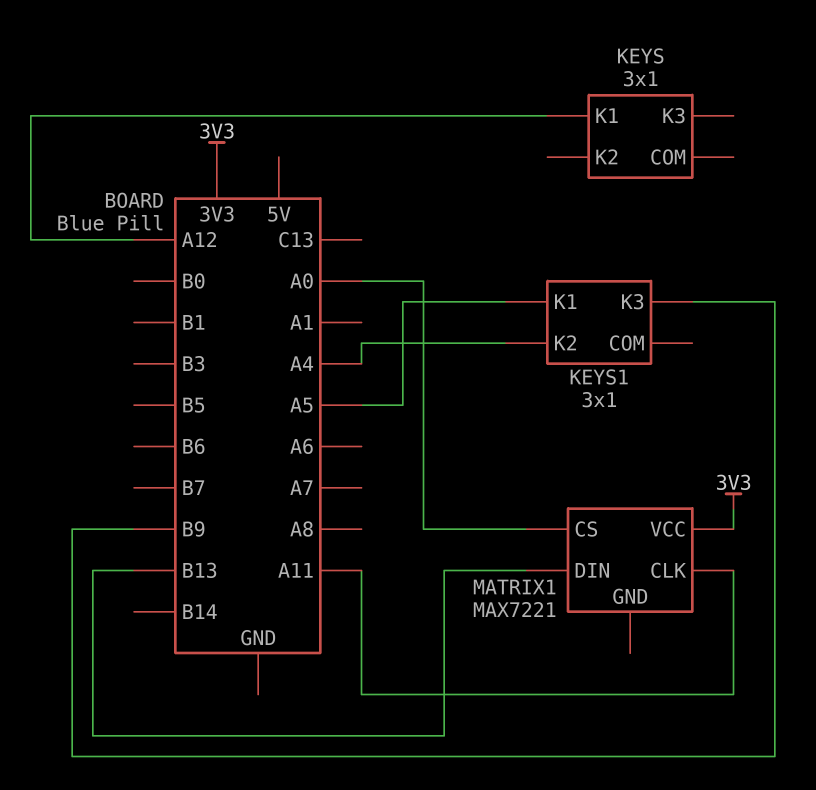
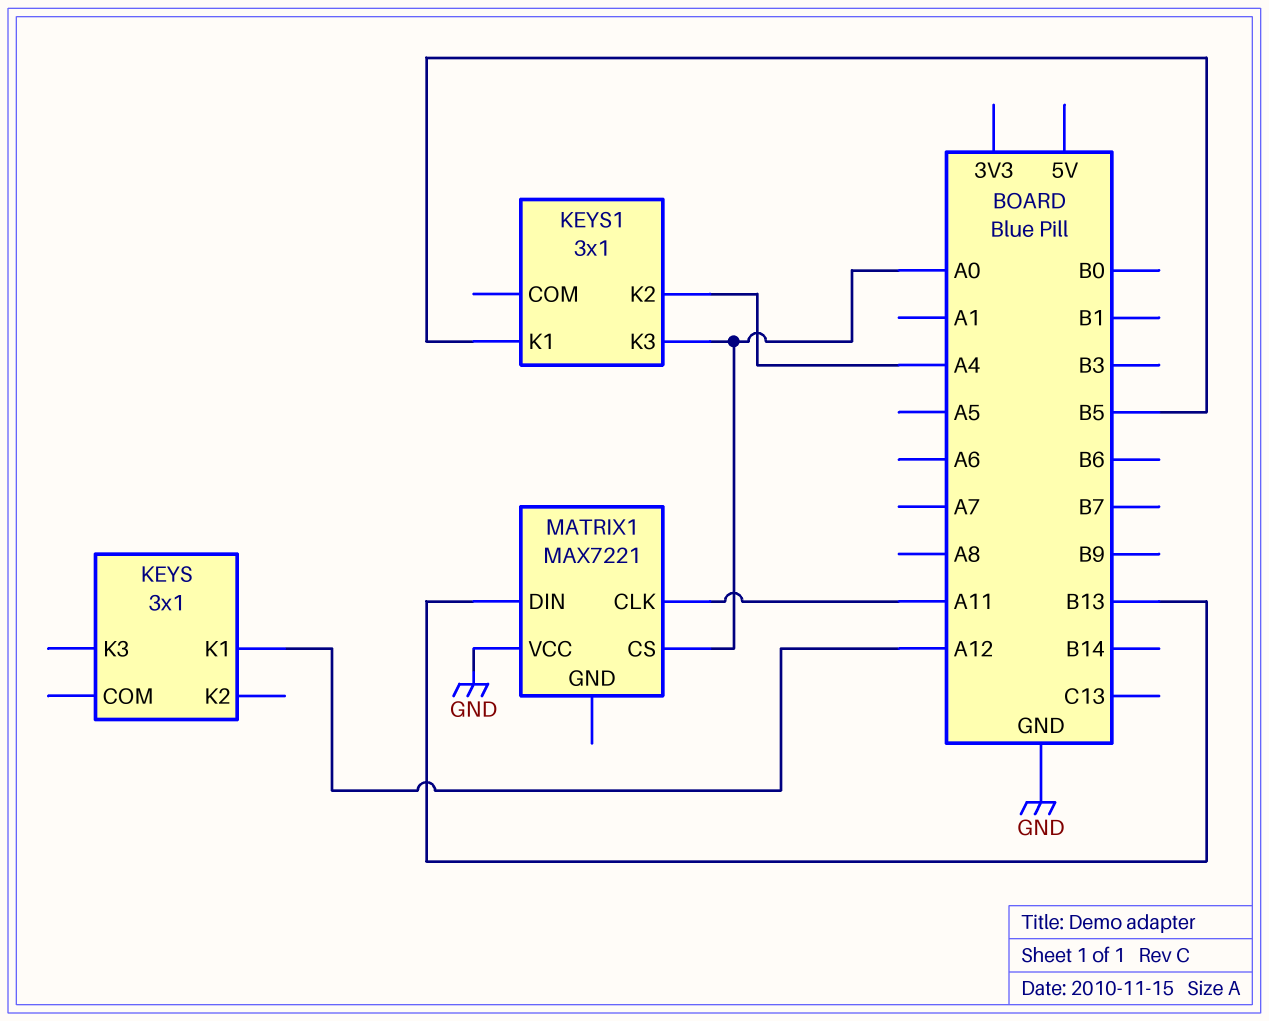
KEYS1 pin K1: A5 -> B5
KEYS1 pin K3: B9 -> A0
MATRIX1 pin VCC: 3V3 -> GND

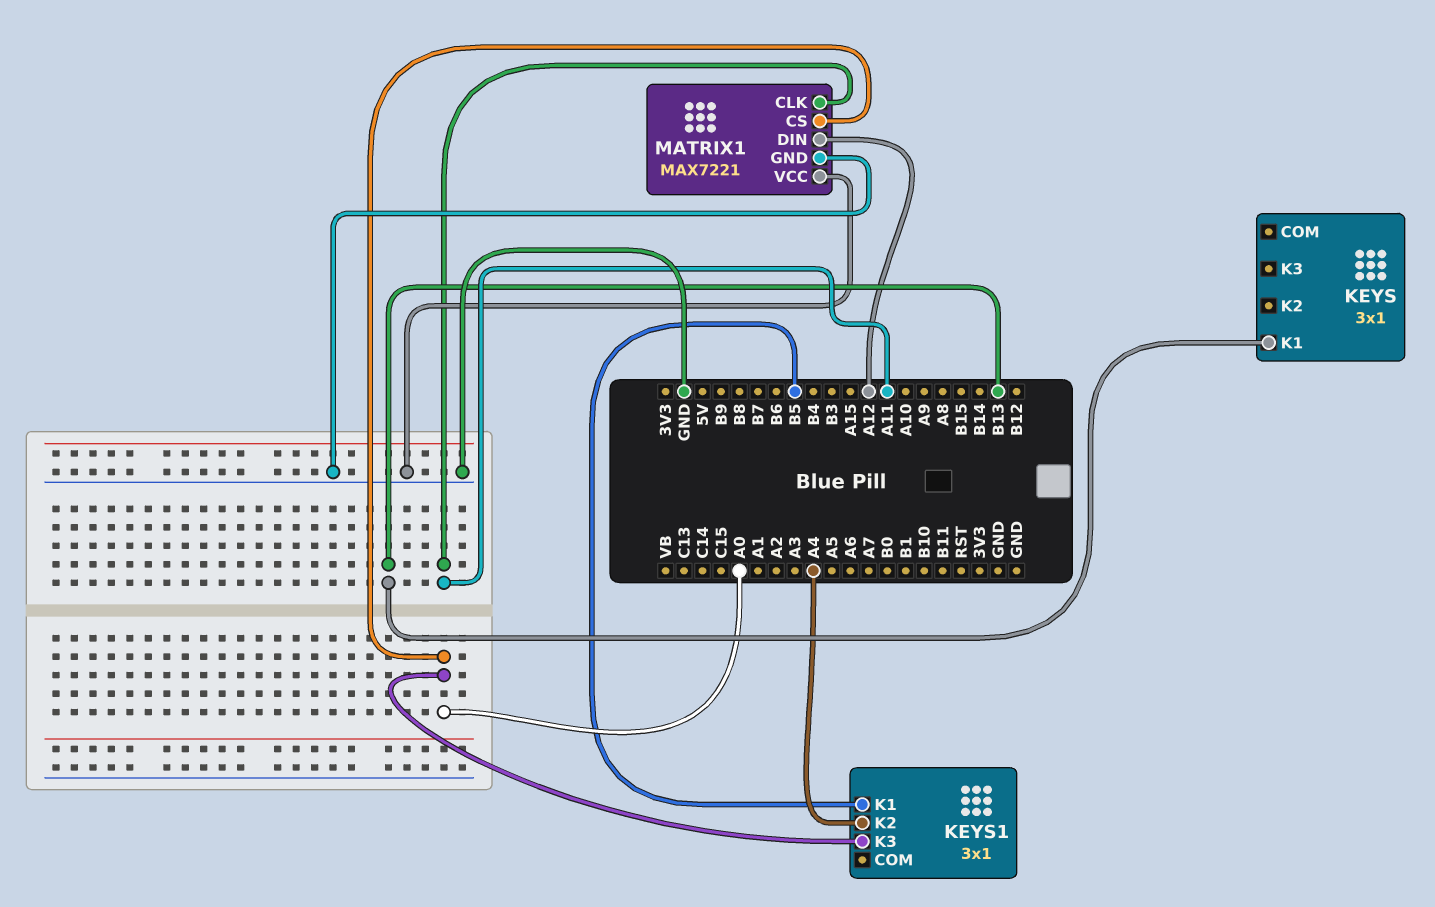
KEYS pin K1: A12 -> B13
MATRIX1 pin DIN: B13 -> A12
MATRIX1 pin GND: none -> GND

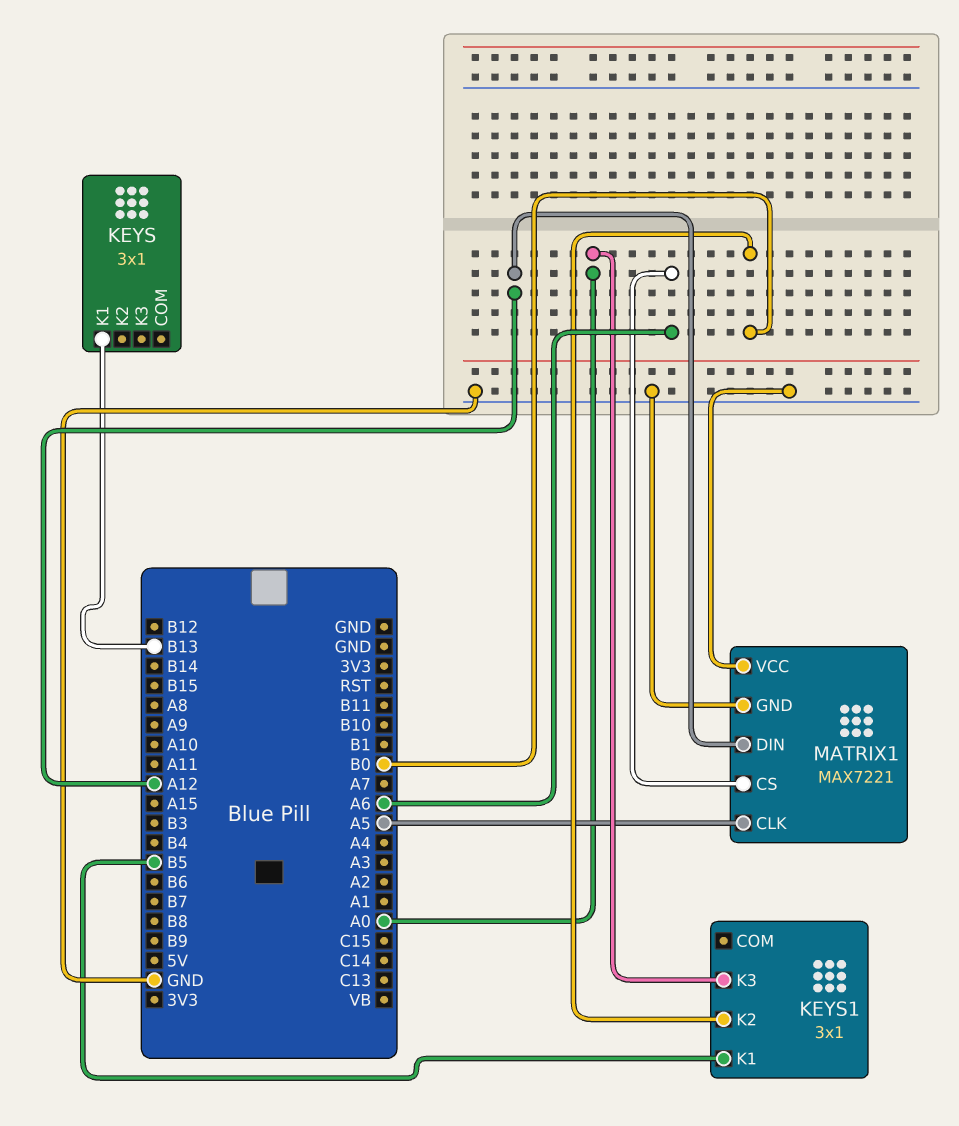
KEYS1 pin K2: A4 -> B0
MATRIX1 pin CLK: A11 -> A5
MATRIX1 pin CS: A0 -> A6

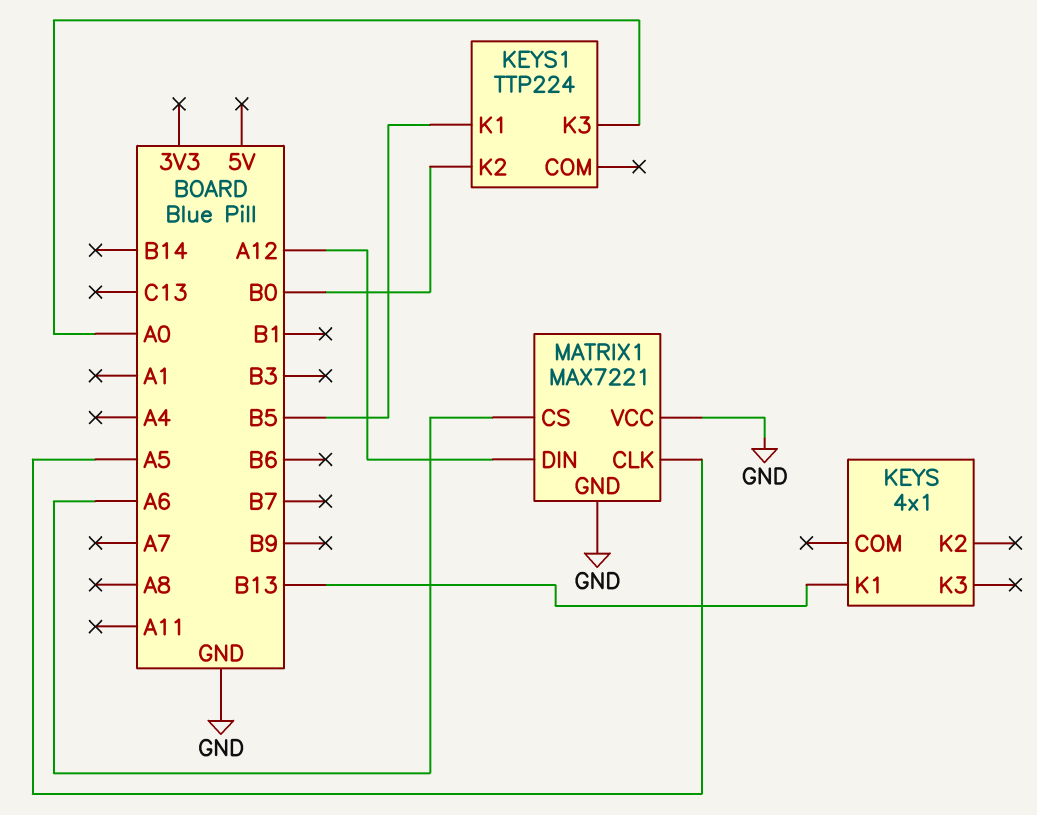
KEYS: 3x1 -> 4x1
KEYS1: 3x1 -> TTP224

